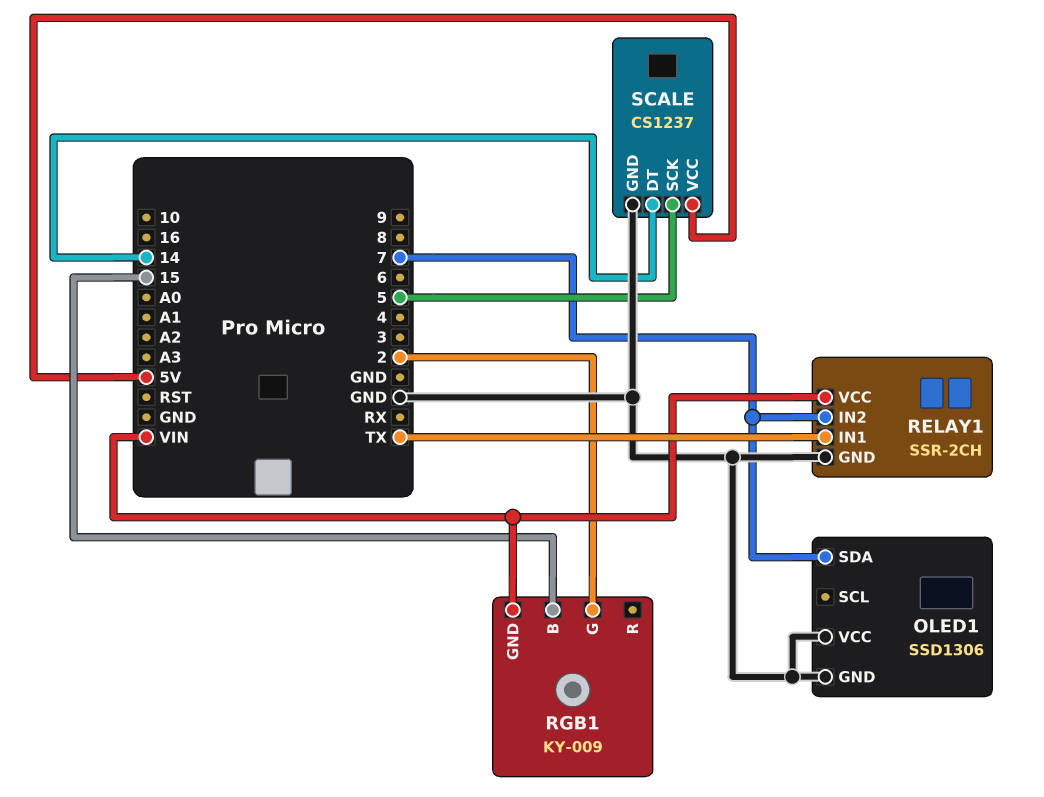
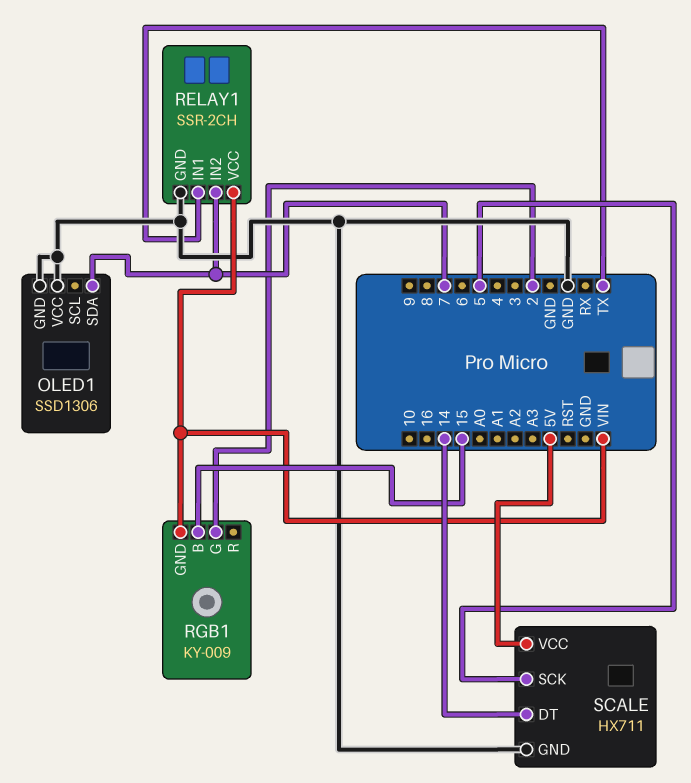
SCALE: CS1237 -> HX711

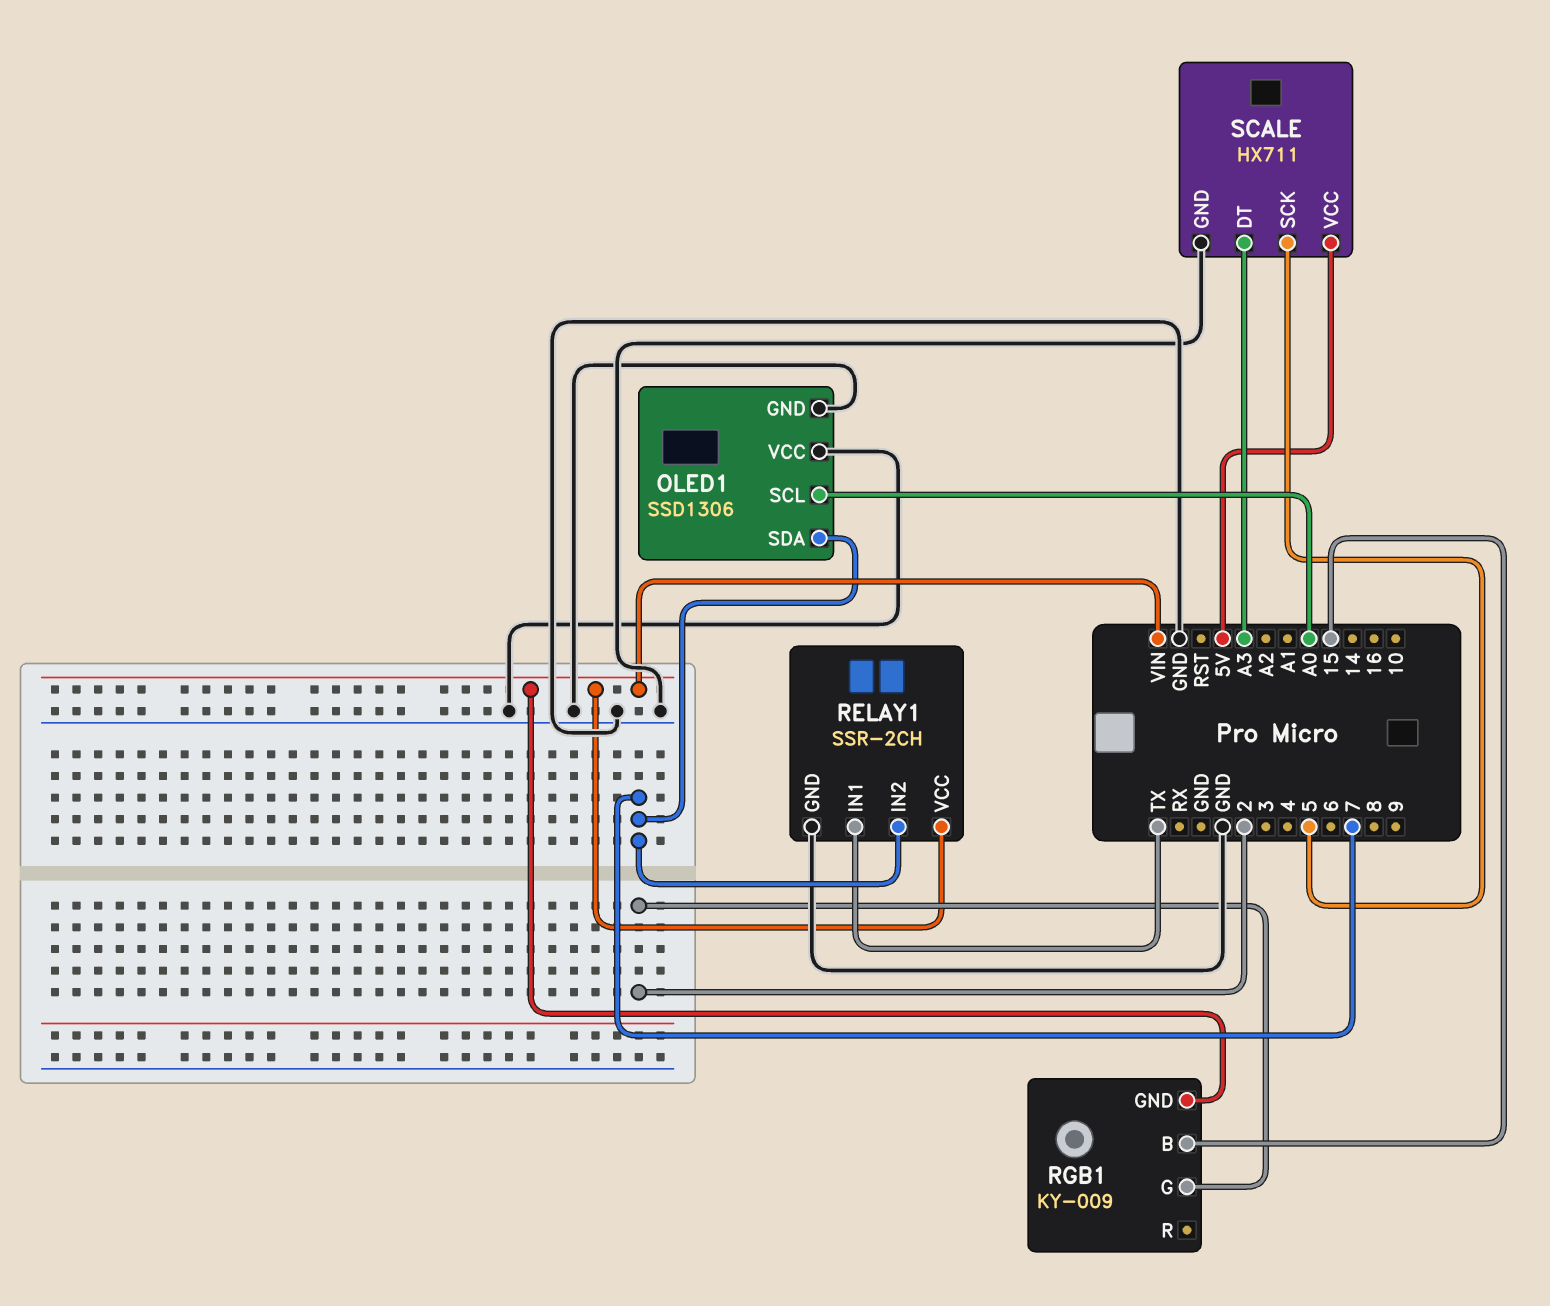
OLED1 pin SCL: none -> A0
SCALE pin DT: 14 -> A3

